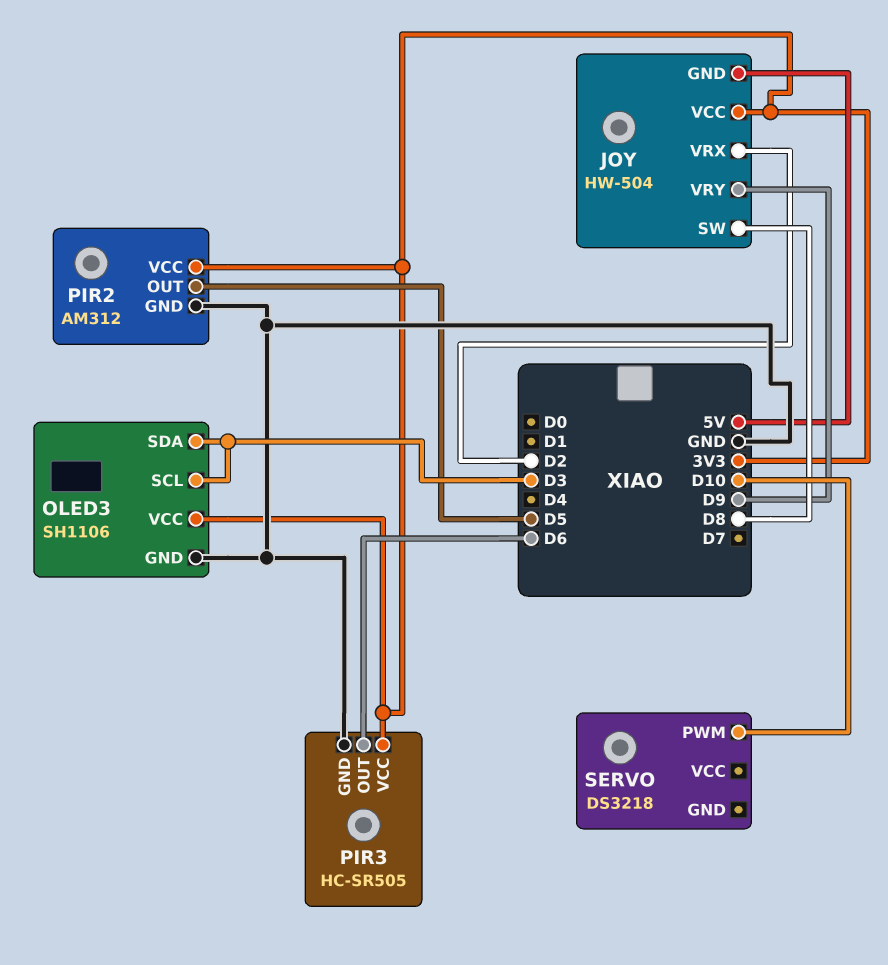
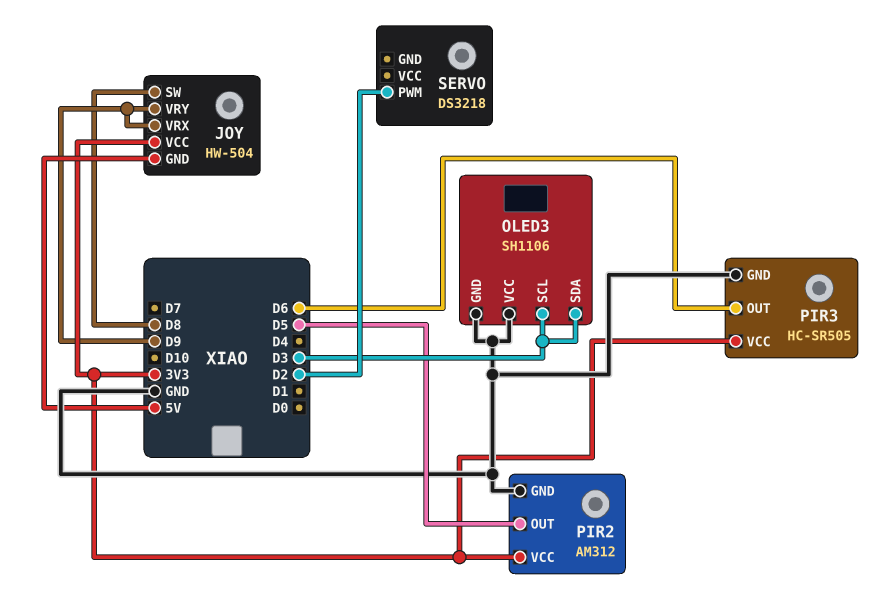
JOY pin VRX: D2 -> D9
OLED3 pin VCC: 3V3 -> GND
SERVO pin PWM: D10 -> D2

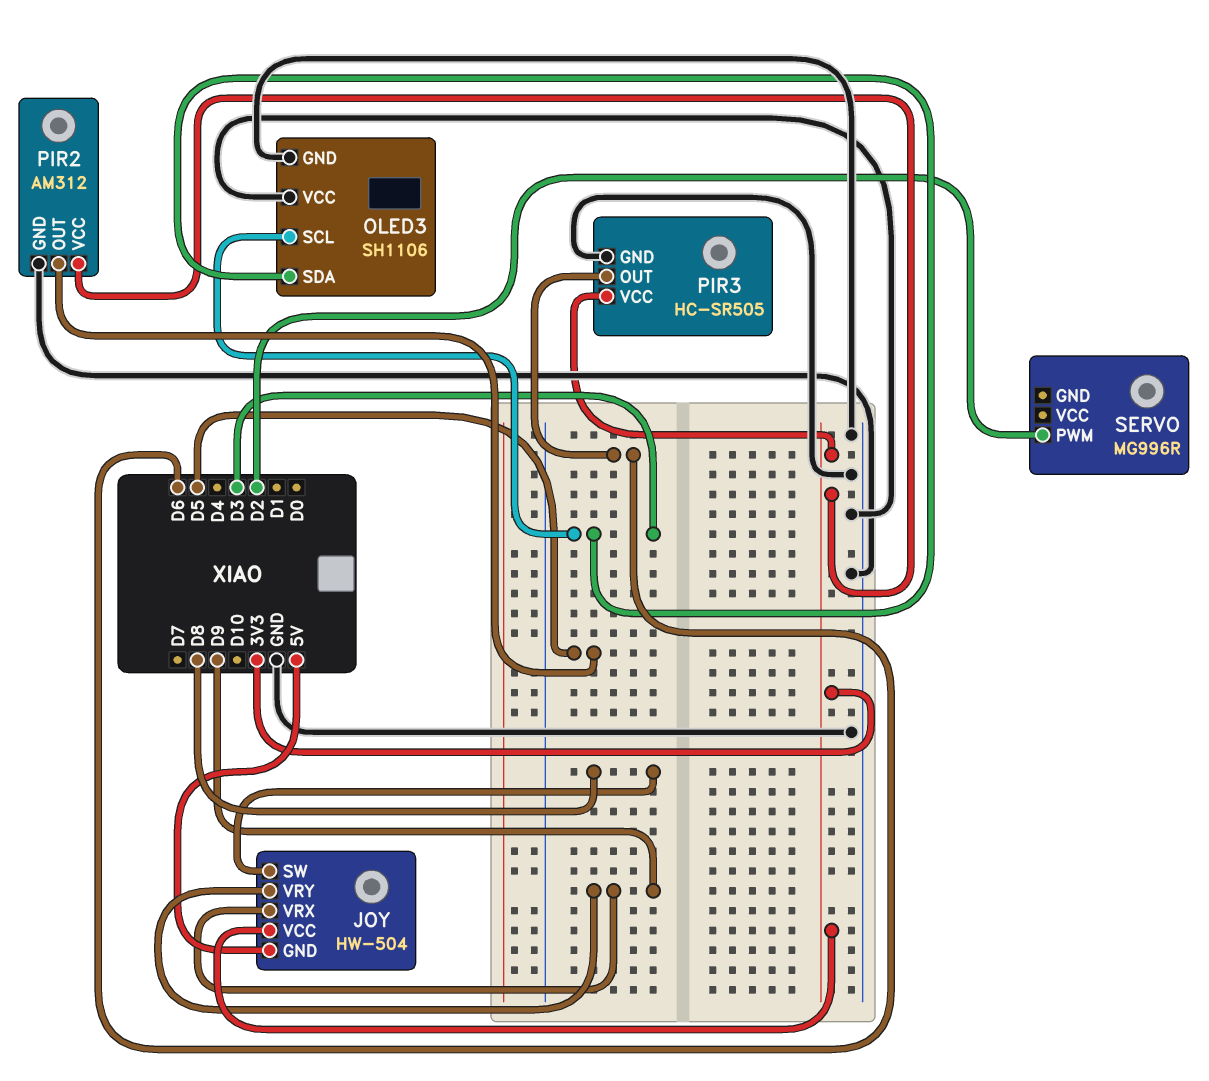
SERVO: DS3218 -> MG996R

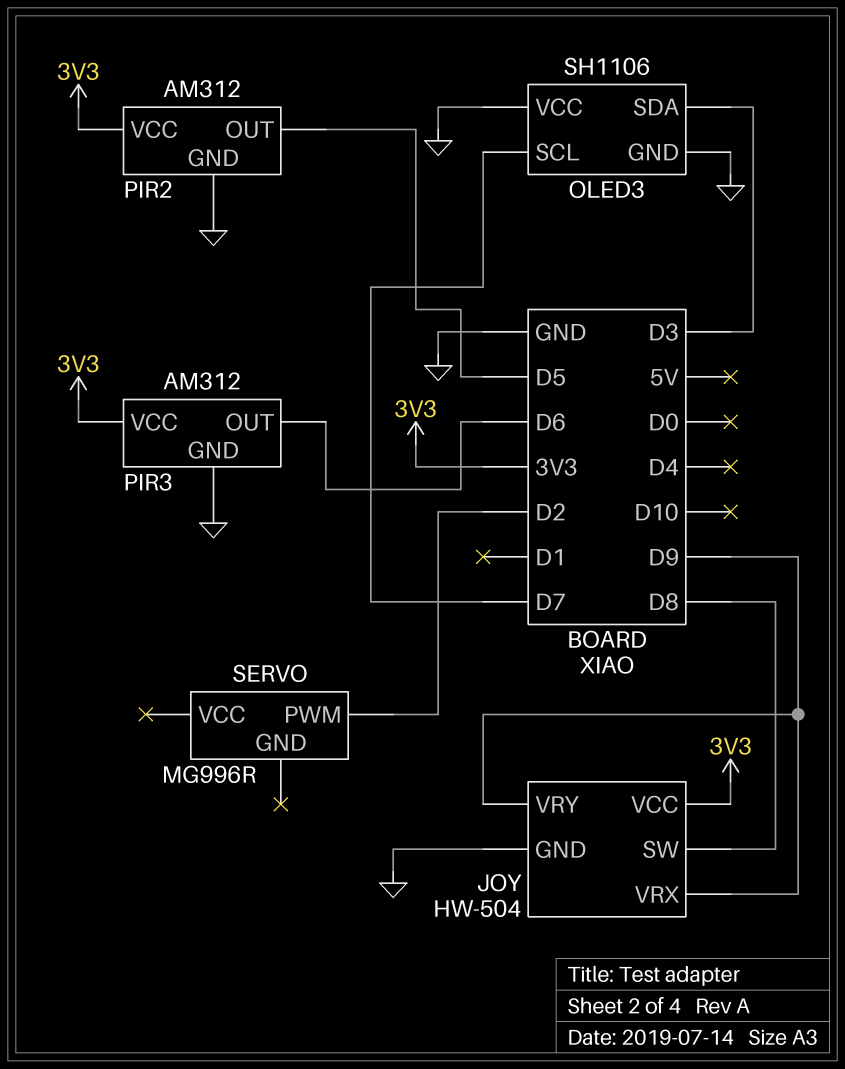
JOY pin GND: 5V -> GND
OLED3 pin SCL: D3 -> D7
PIR3: HC-SR505 -> AM312

